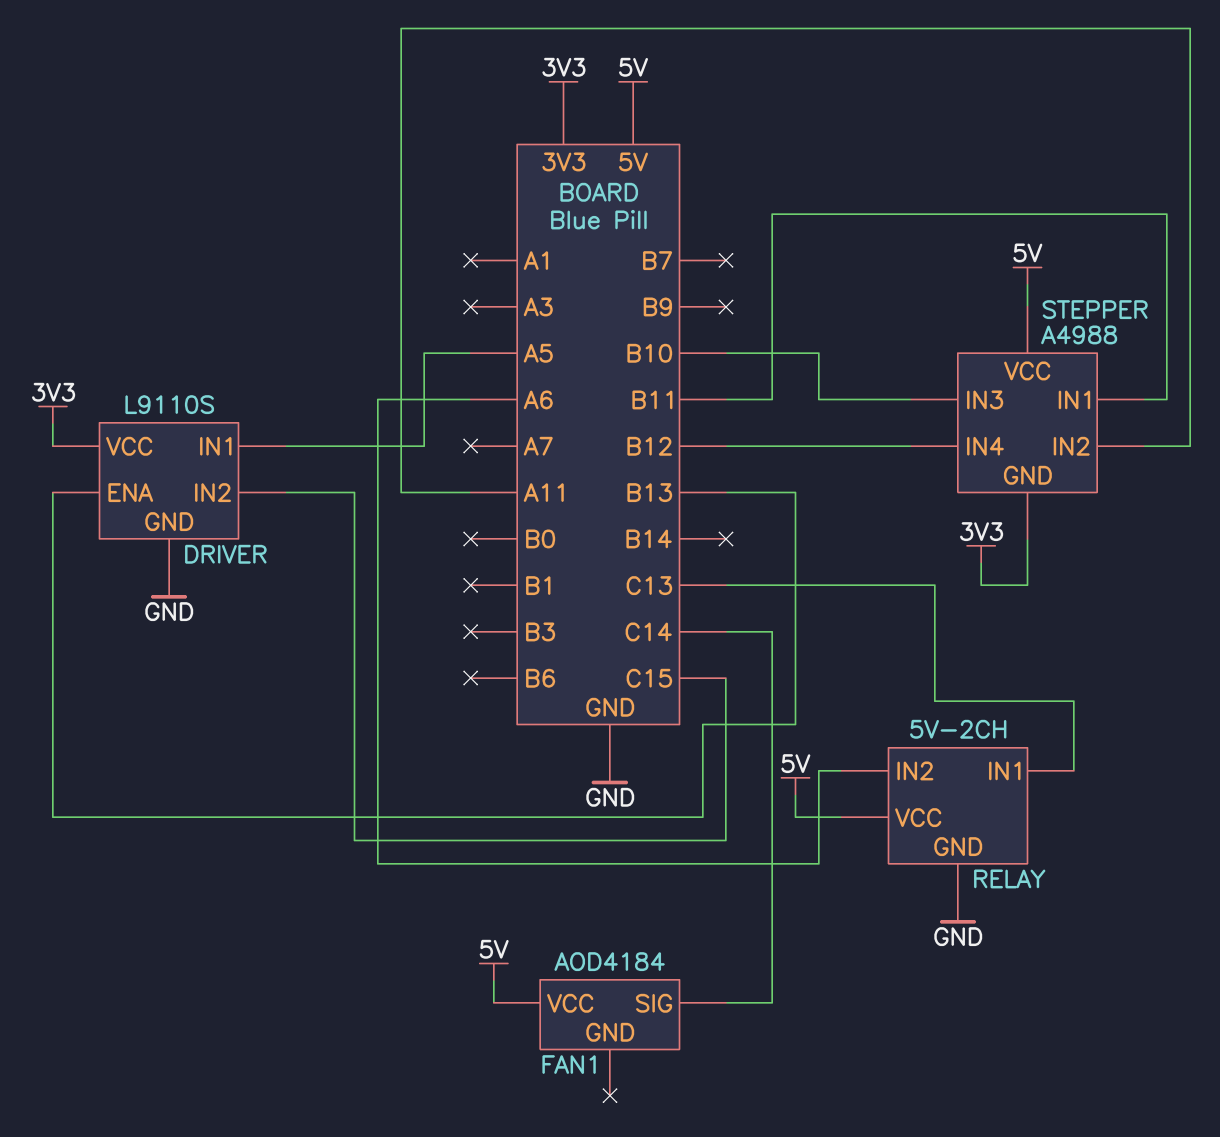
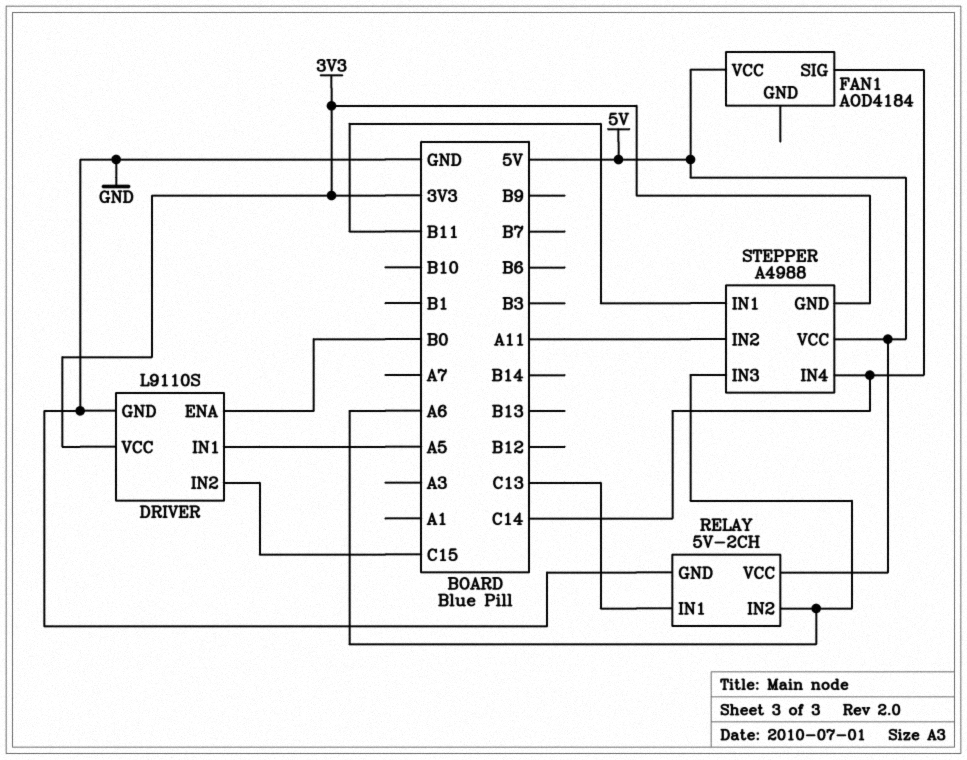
DRIVER pin ENA: B13 -> B0
STEPPER pin IN3: B10 -> A6
STEPPER pin IN4: B12 -> C14

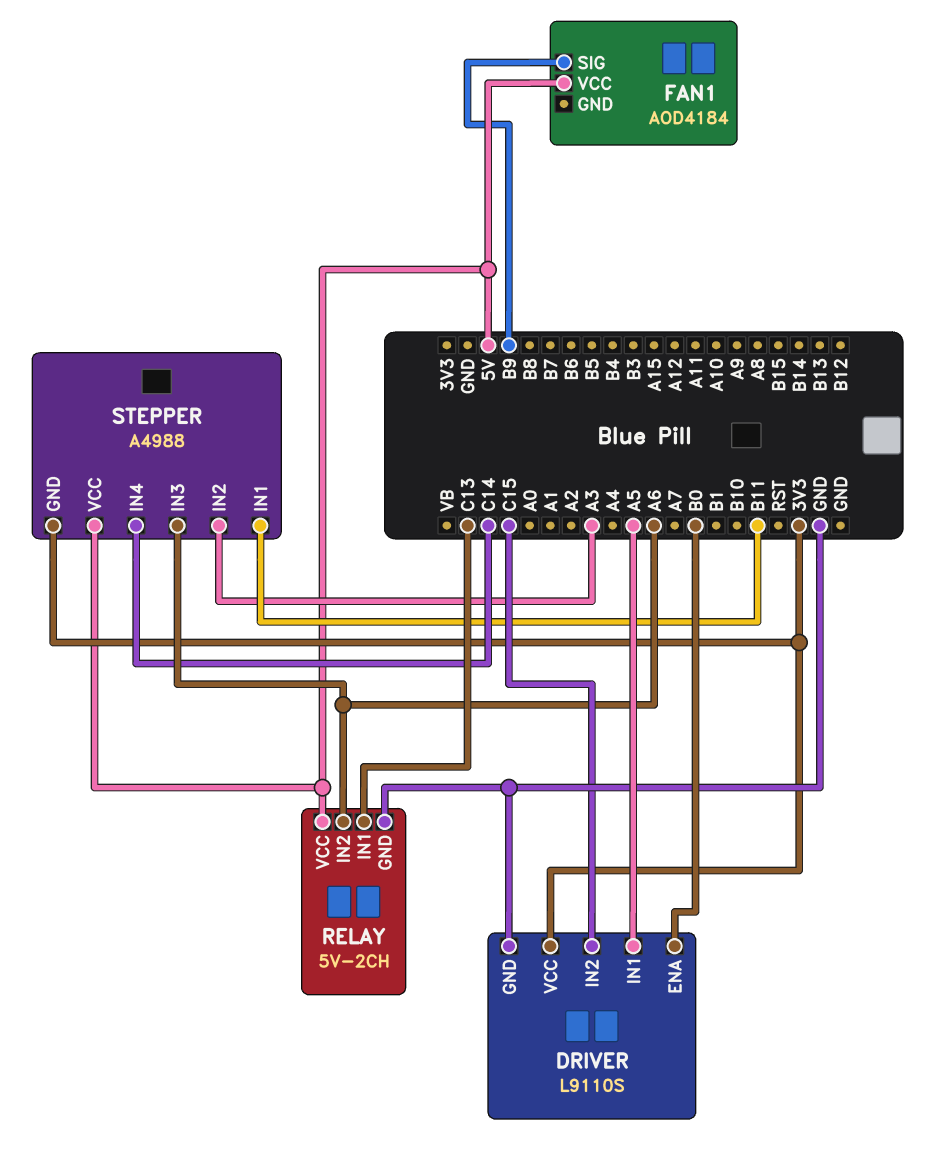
FAN1 pin SIG: C14 -> B9
STEPPER pin IN2: A11 -> A3

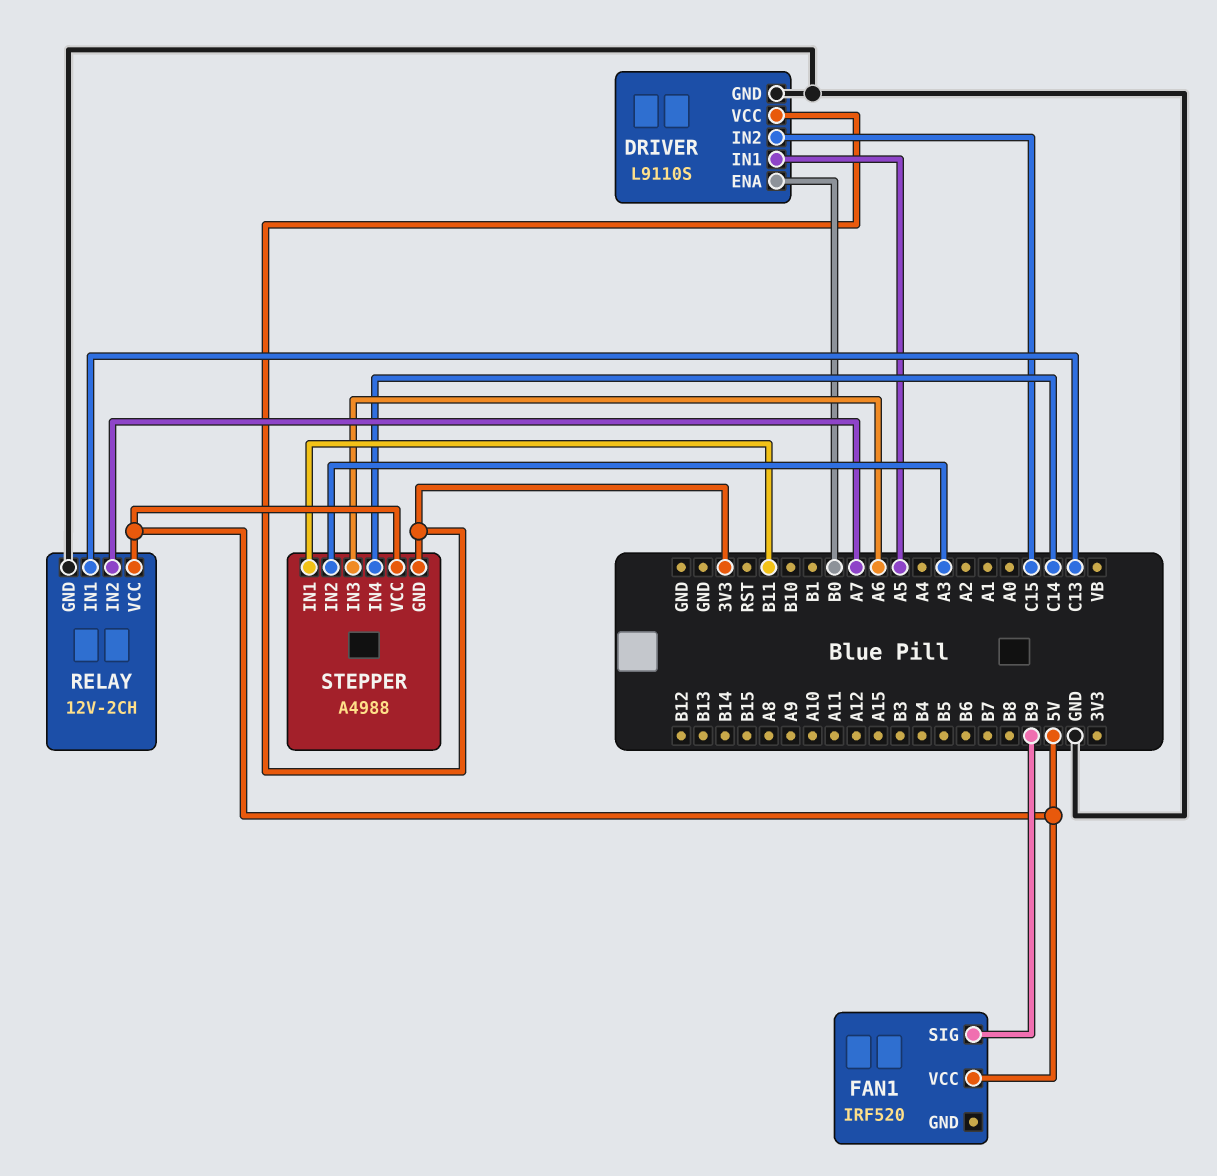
FAN1: AOD4184 -> IRF520
RELAY: 5V-2CH -> 12V-2CH
RELAY pin IN2: A6 -> A7

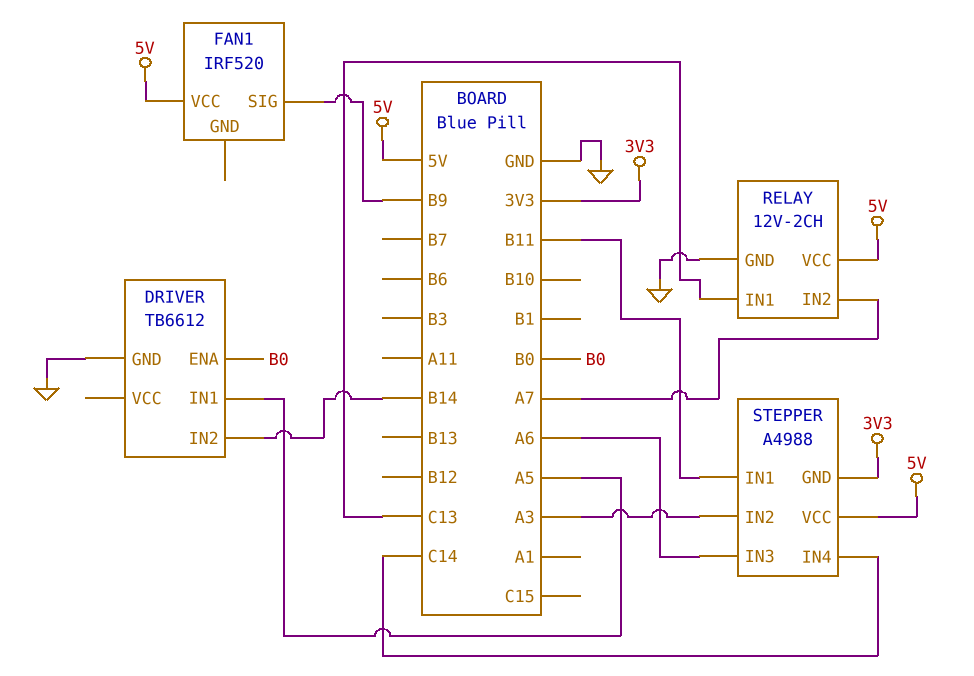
DRIVER: L9110S -> TB6612
DRIVER pin IN2: C15 -> B14
DRIVER pin VCC: 3V3 -> none

